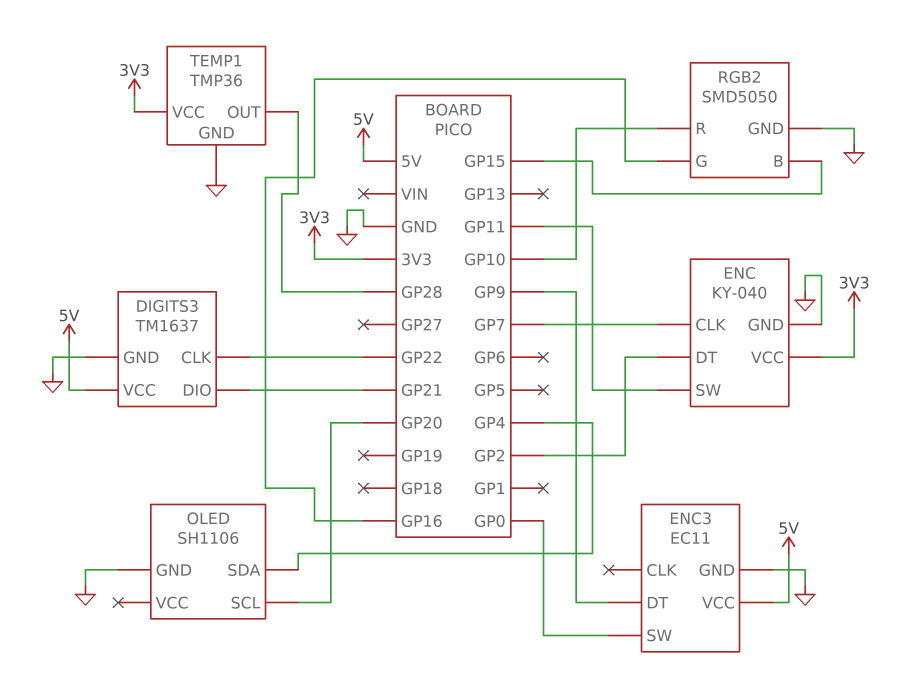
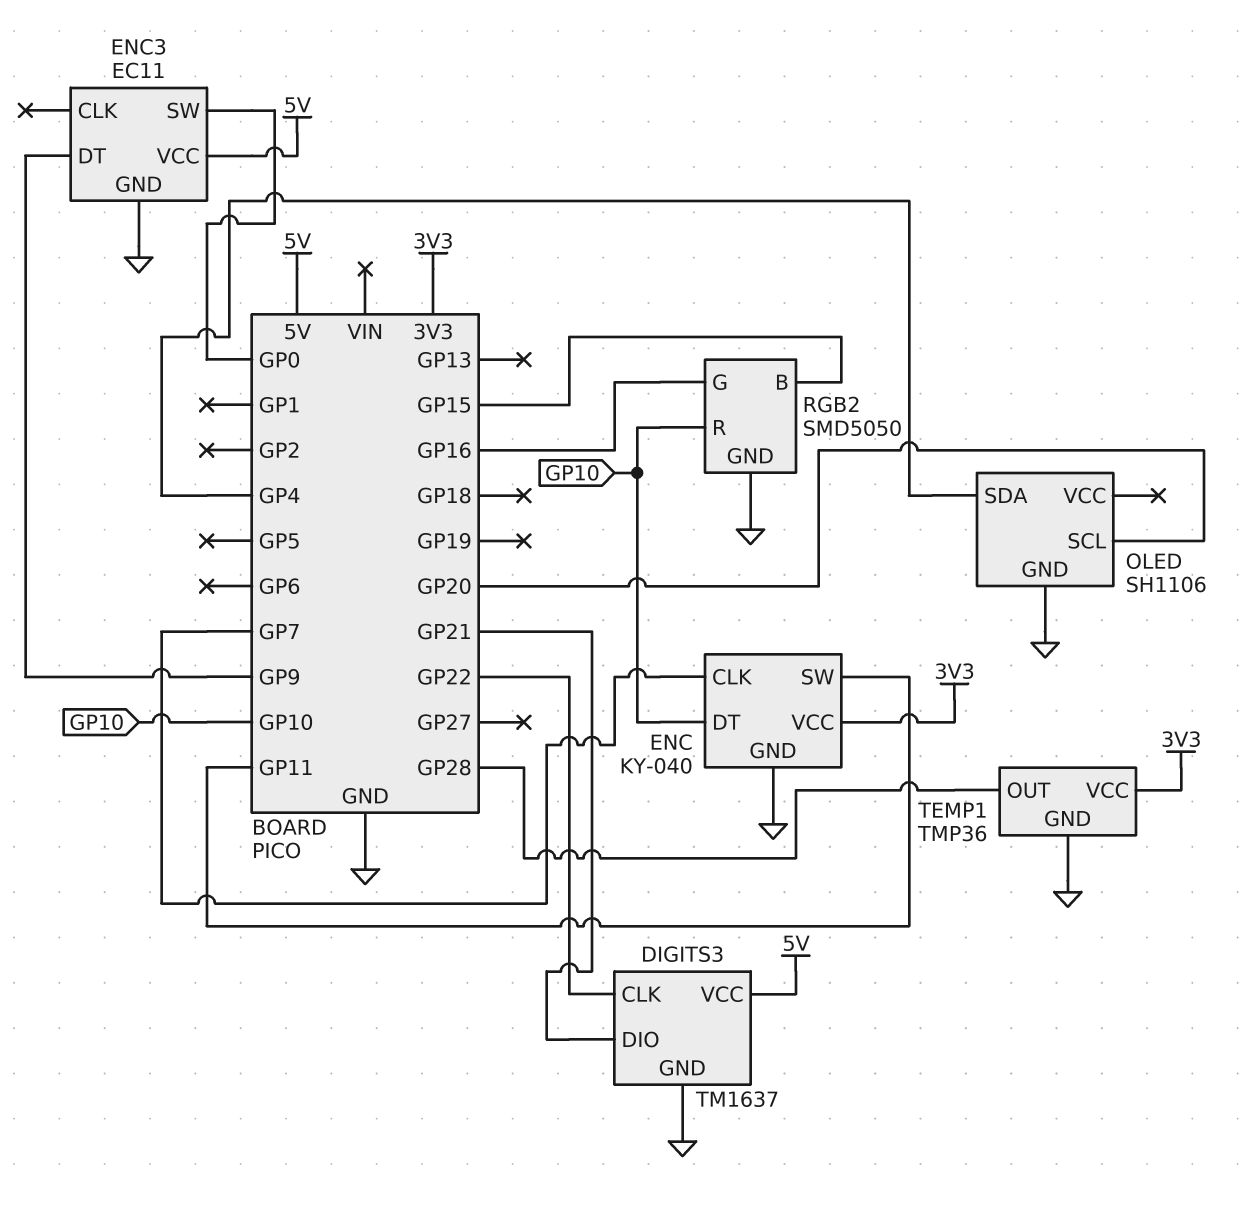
ENC pin DT: GP2 -> GP10

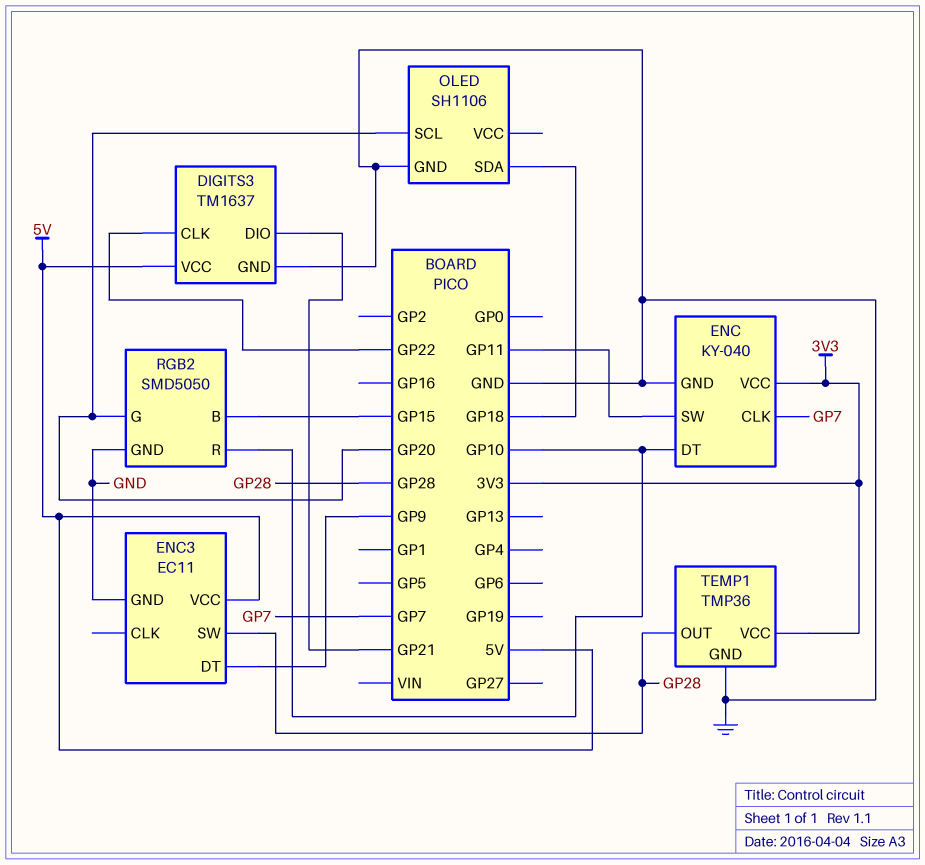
ENC3 pin SW: GP0 -> GP28
OLED pin SDA: GP4 -> GP18
RGB2 pin G: GP16 -> GP20

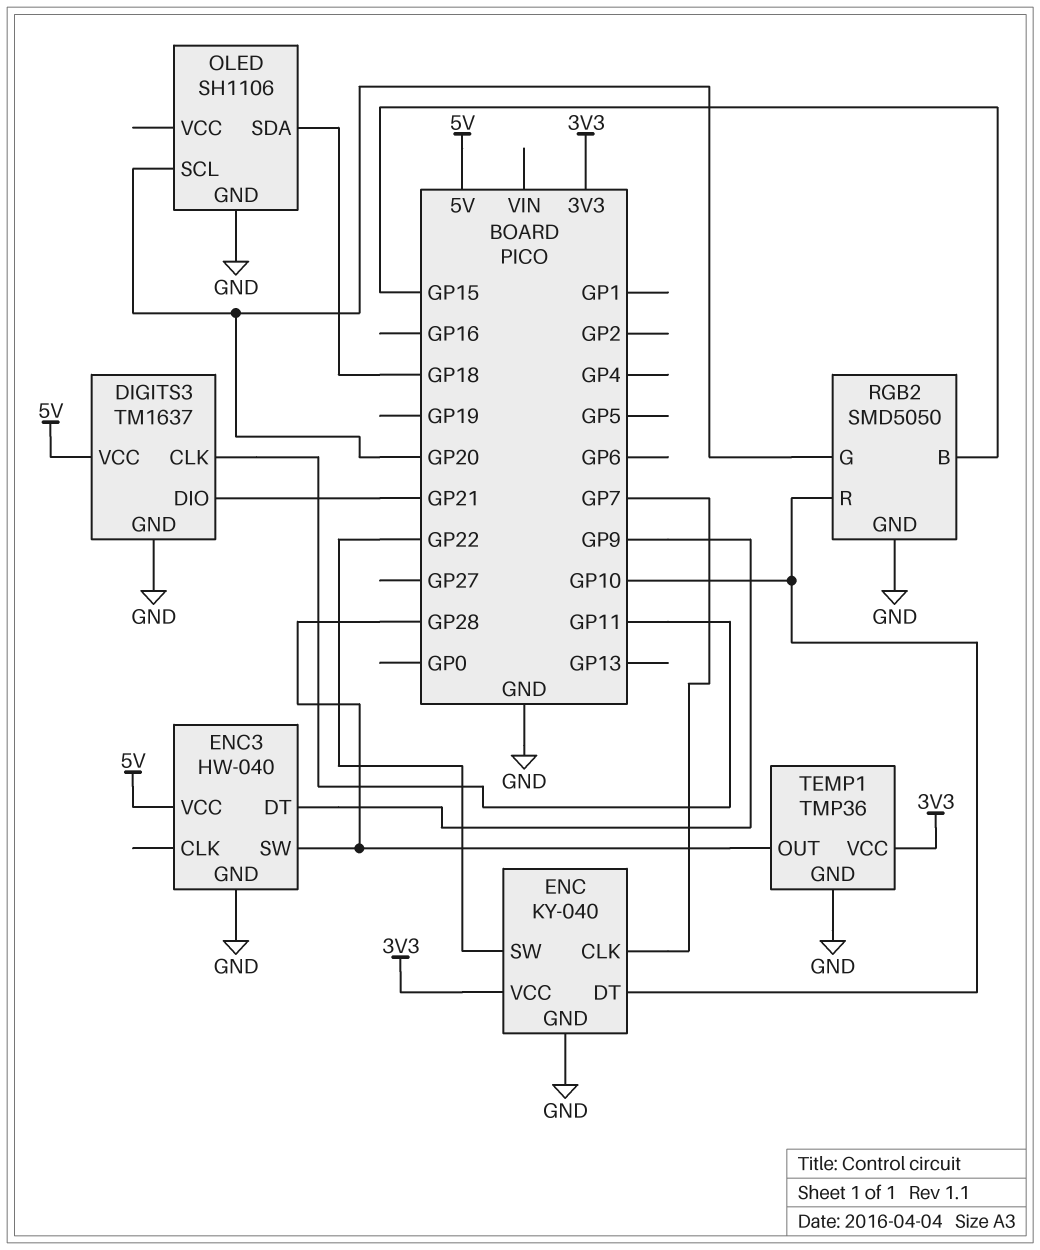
DIGITS3 pin CLK: GP22 -> GP11
ENC pin SW: GP11 -> GP22
ENC3: EC11 -> HW-040

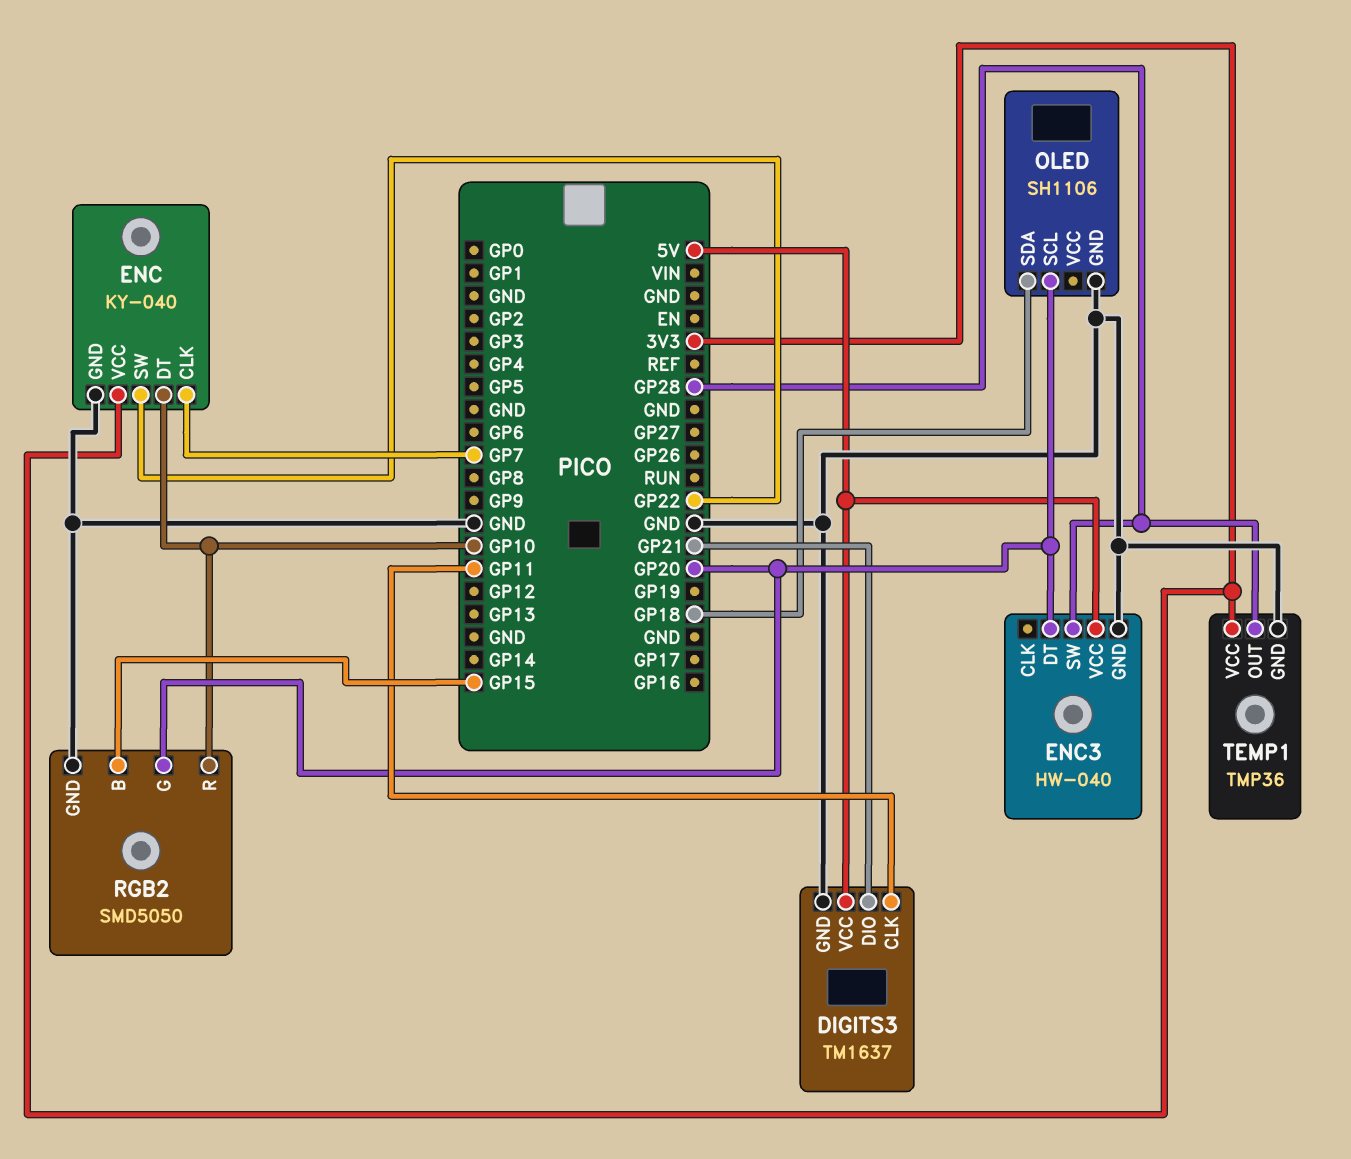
ENC3 pin DT: GP9 -> GP20

